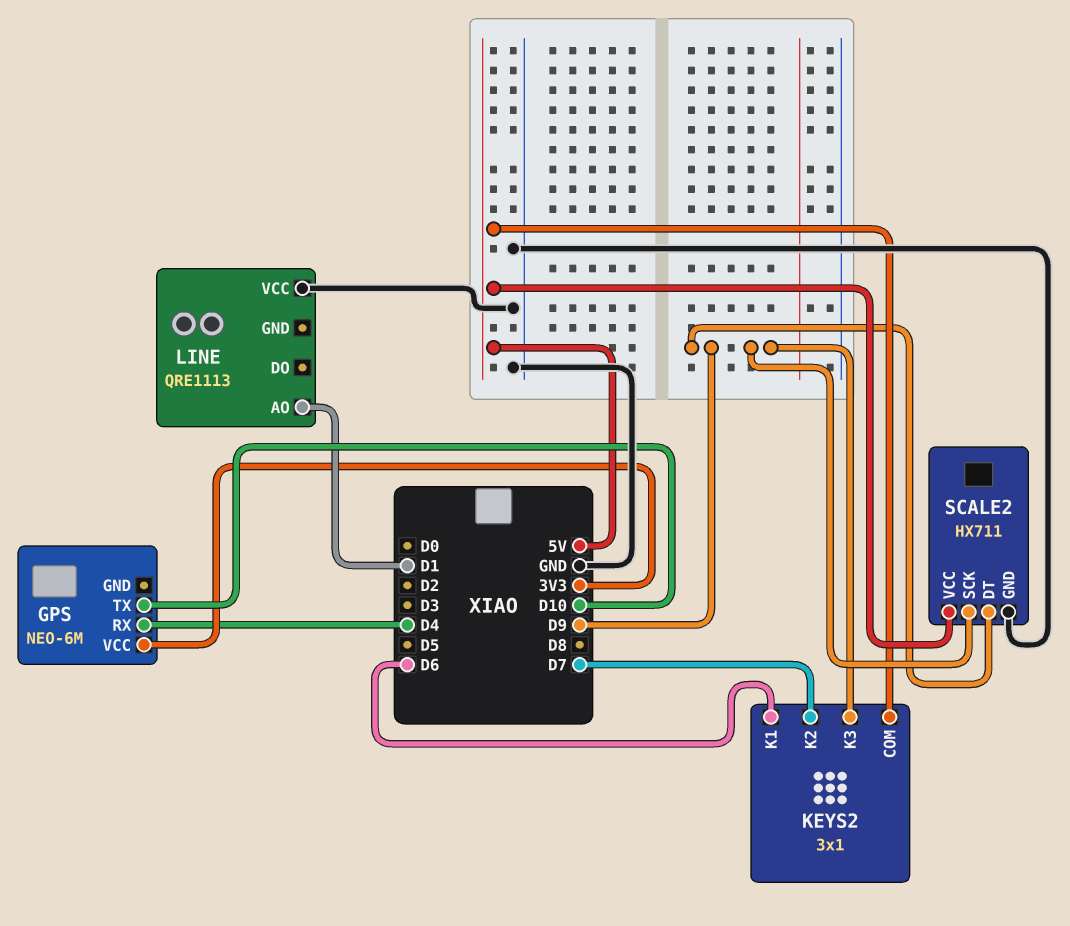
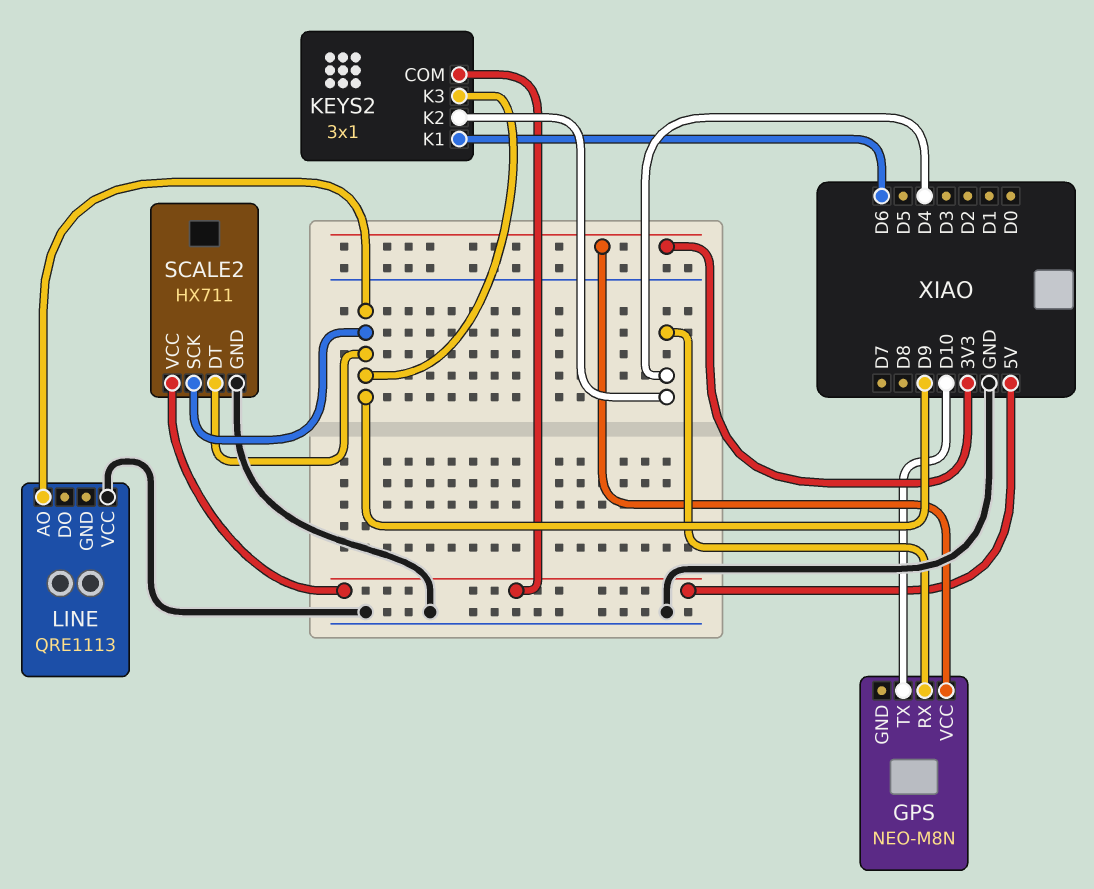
GPS: NEO-6M -> NEO-M8N
KEYS2 pin K2: D7 -> D4
LINE pin AO: D1 -> D9

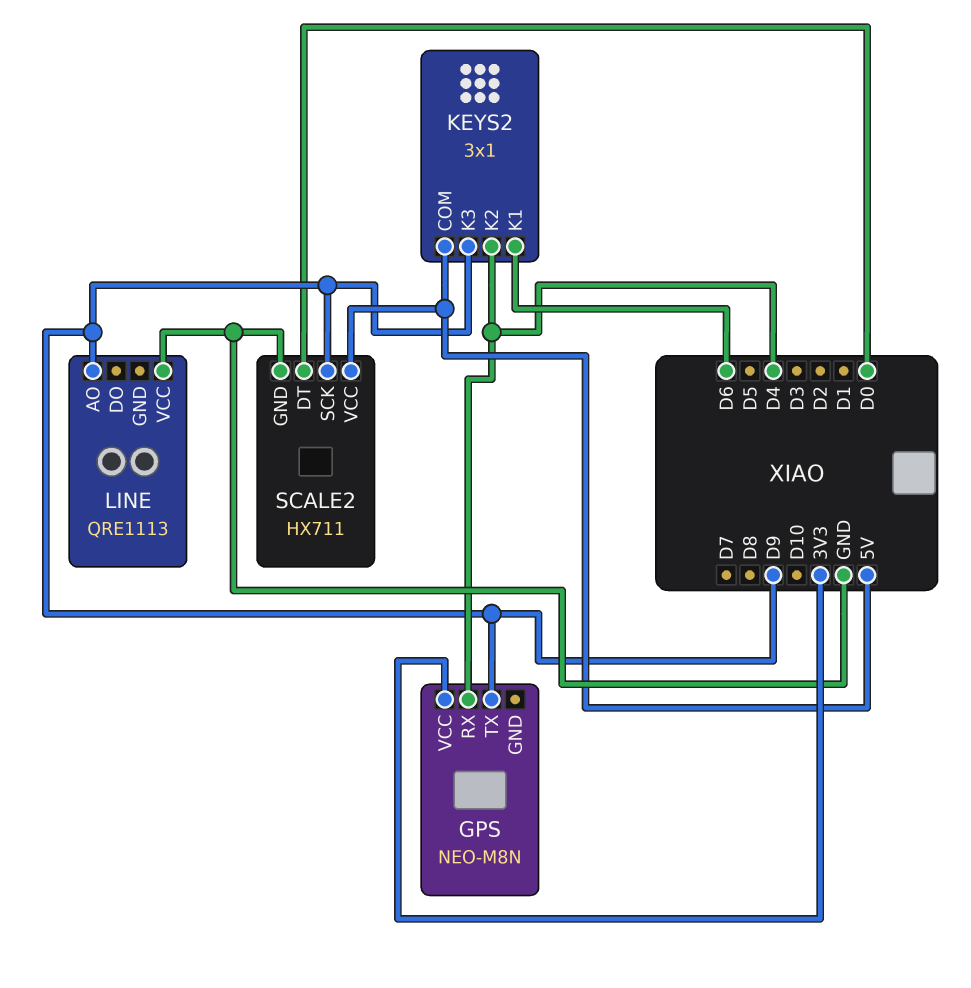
GPS pin TX: D10 -> D9
SCALE2 pin DT: D9 -> D0

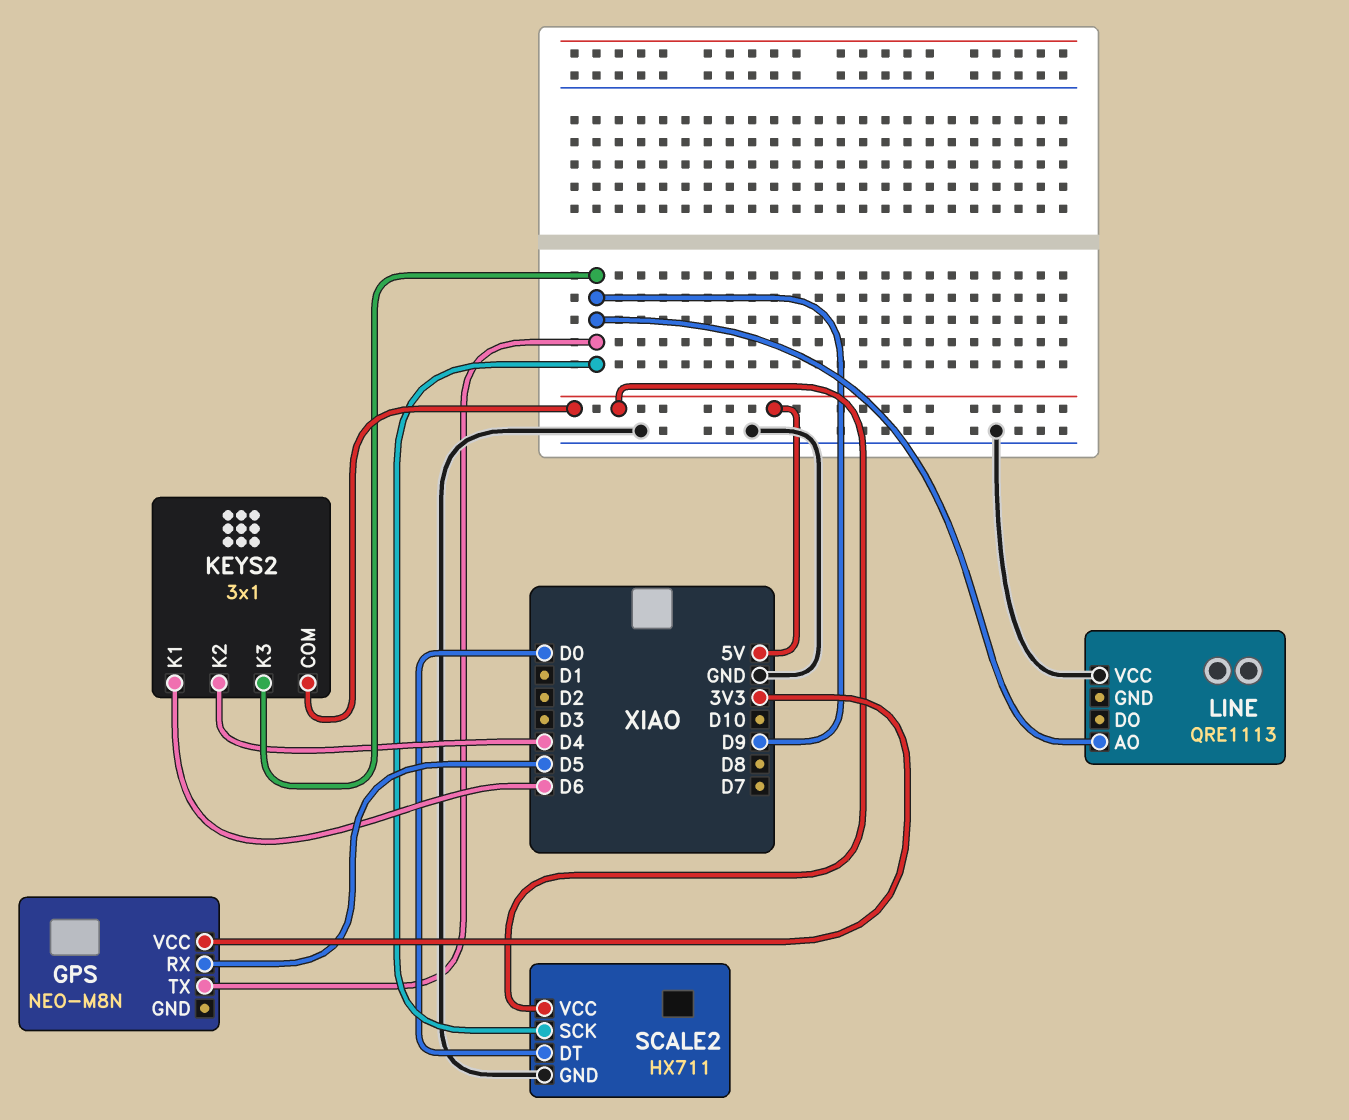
GPS pin RX: D4 -> D5

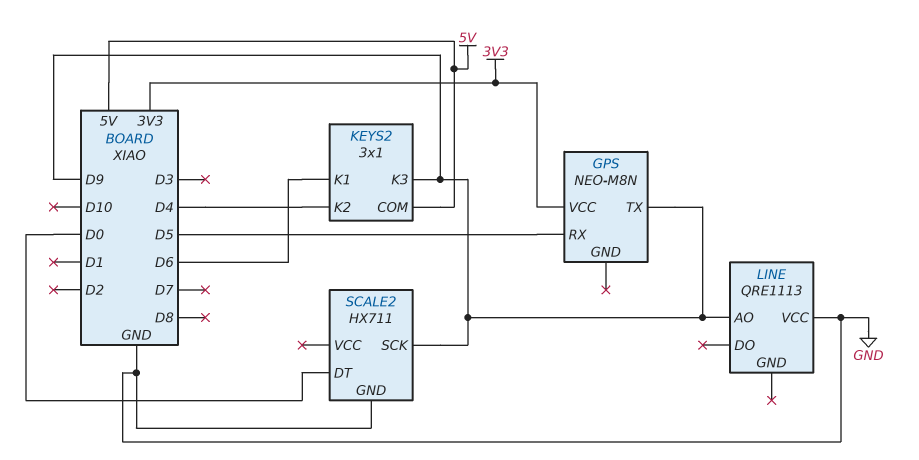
SCALE2 pin VCC: 5V -> none

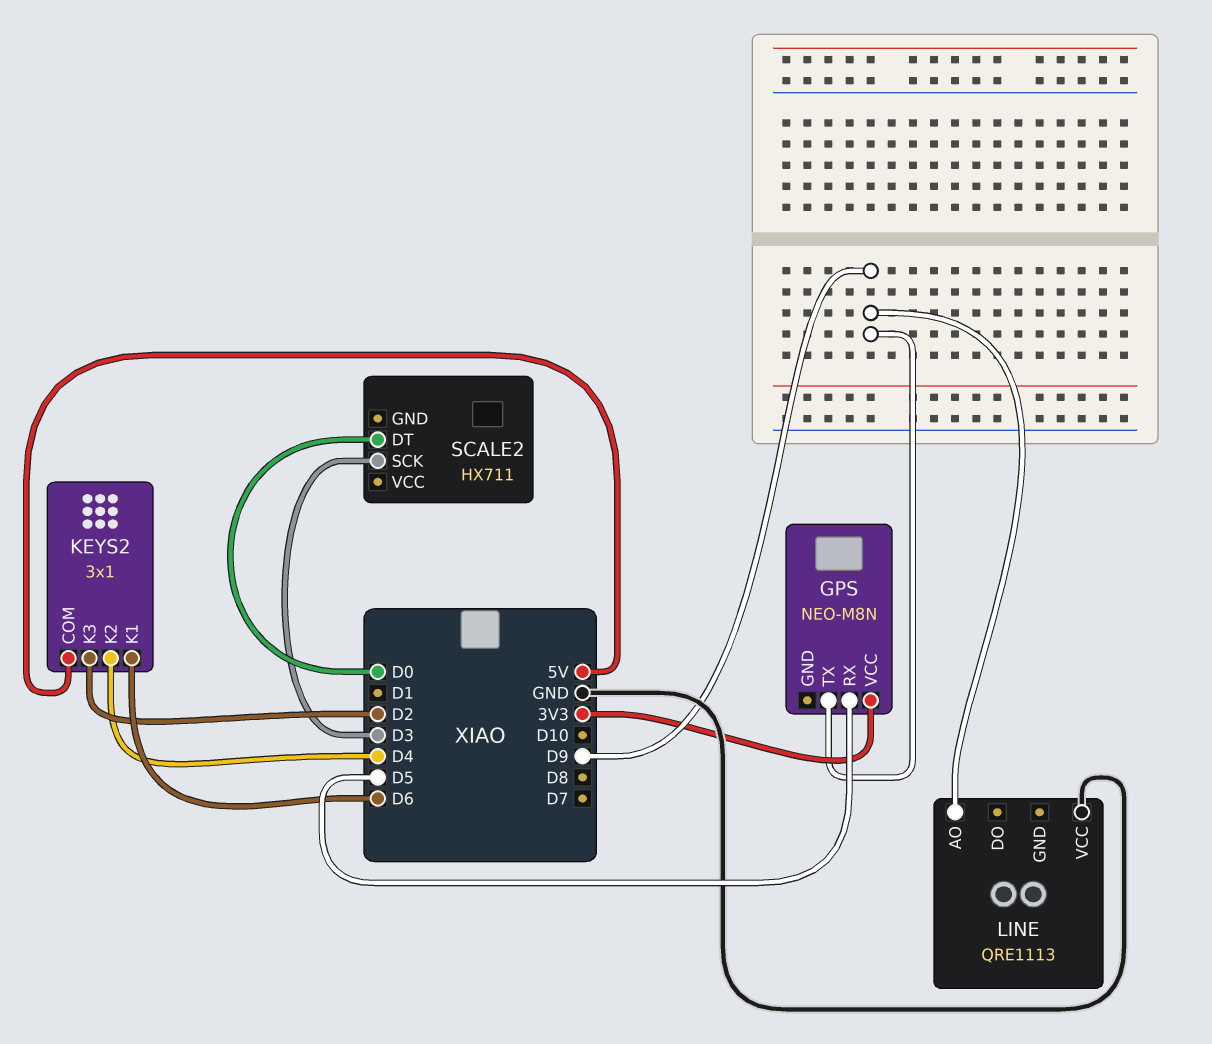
KEYS2 pin K3: D9 -> D2
SCALE2 pin GND: GND -> none
SCALE2 pin SCK: D9 -> D3

